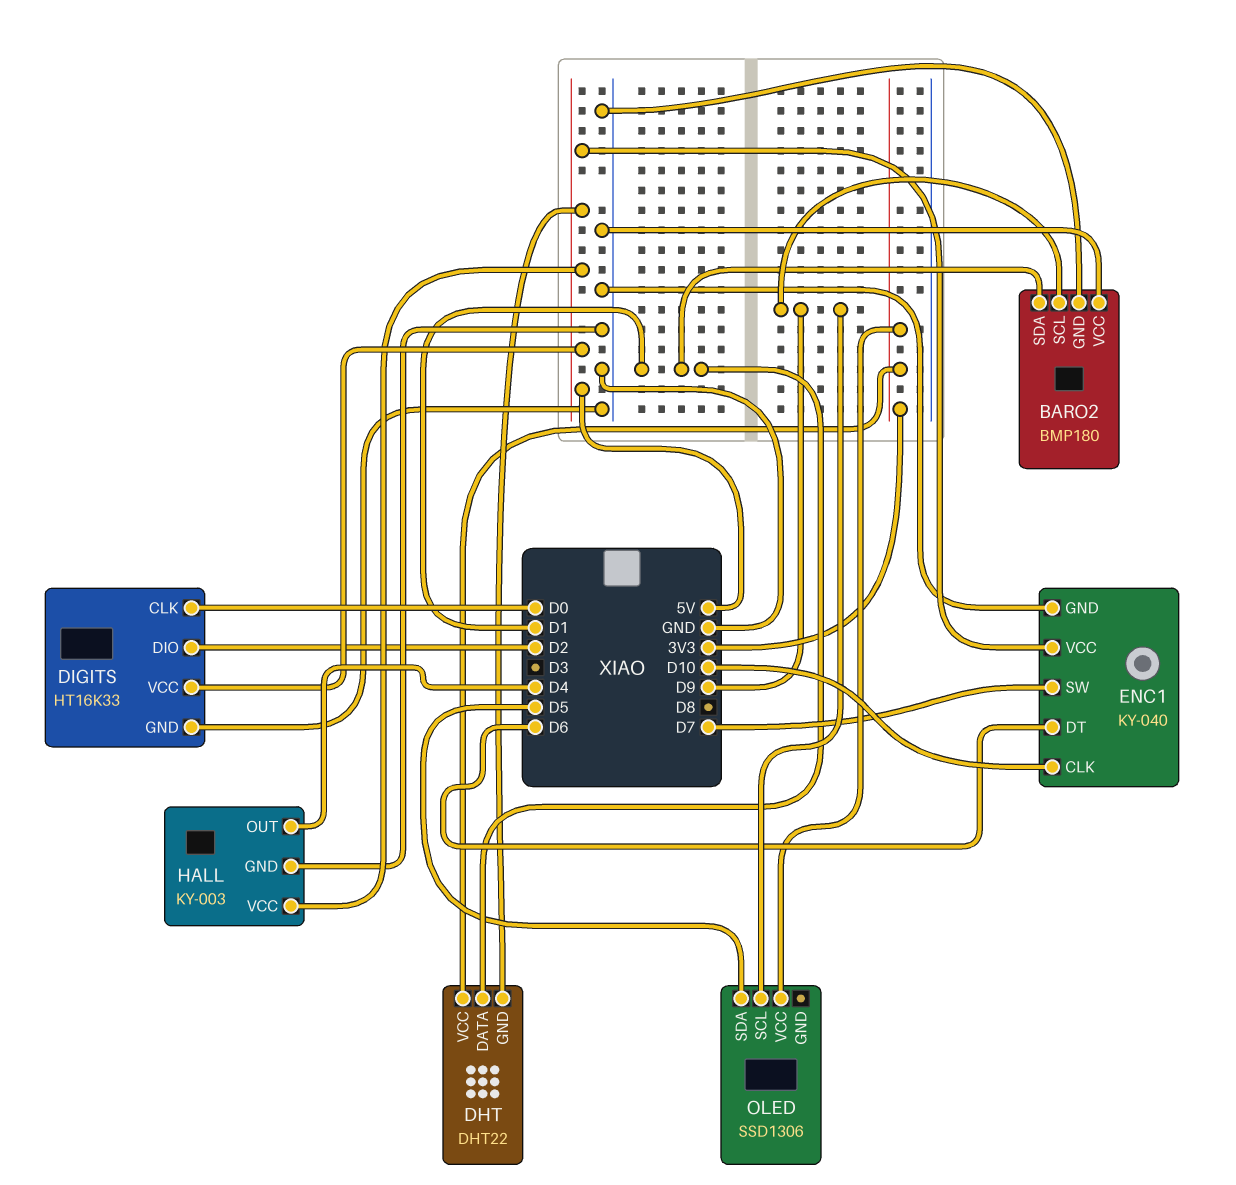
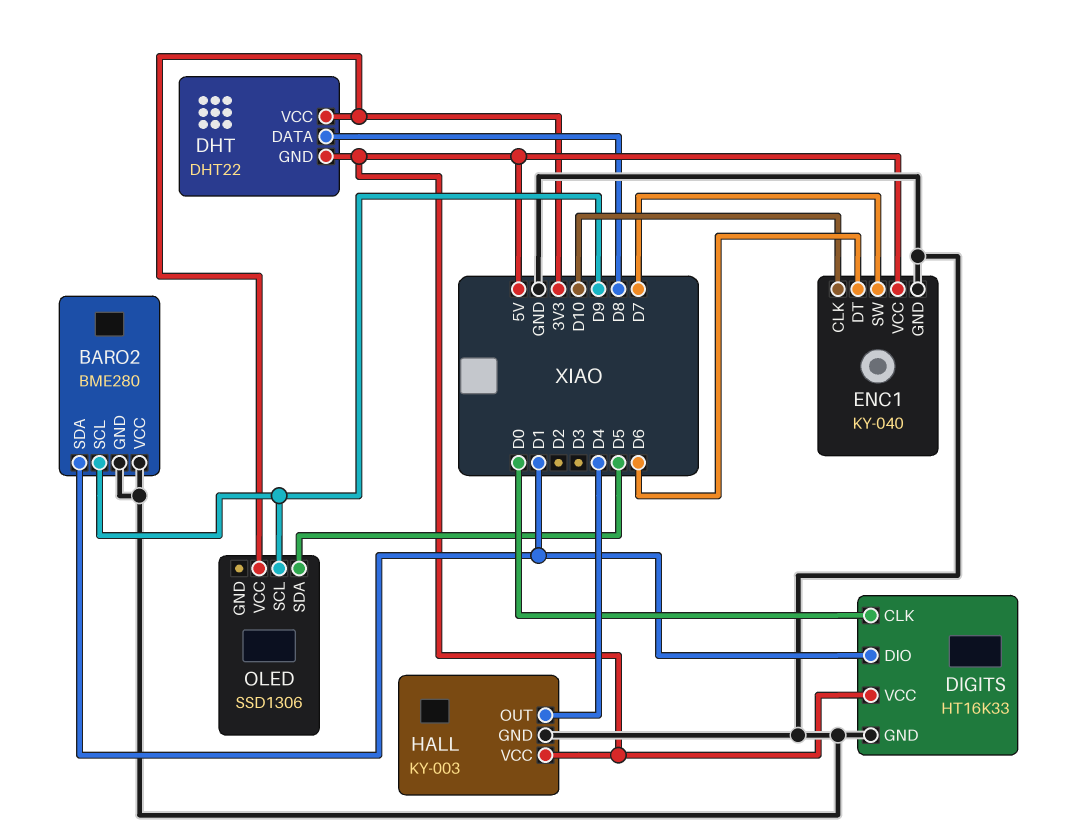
BARO2: BMP180 -> BME280
DHT pin DATA: D1 -> D8
DIGITS pin DIO: D2 -> D1

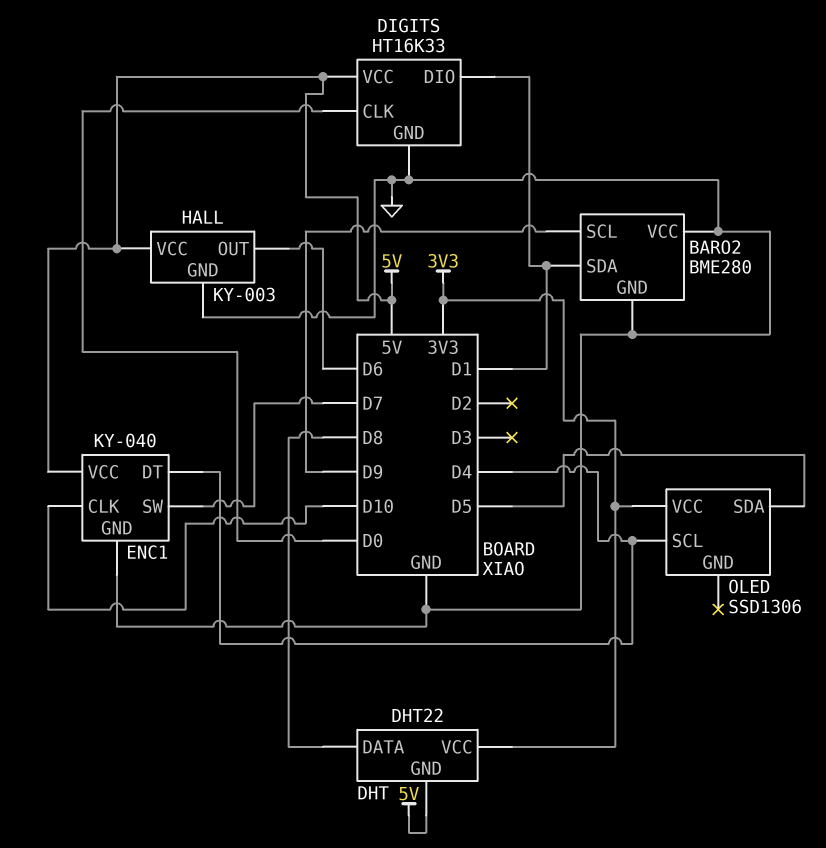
ENC1 pin DT: D6 -> D4
HALL pin OUT: D4 -> D6
OLED pin SCL: D9 -> D4

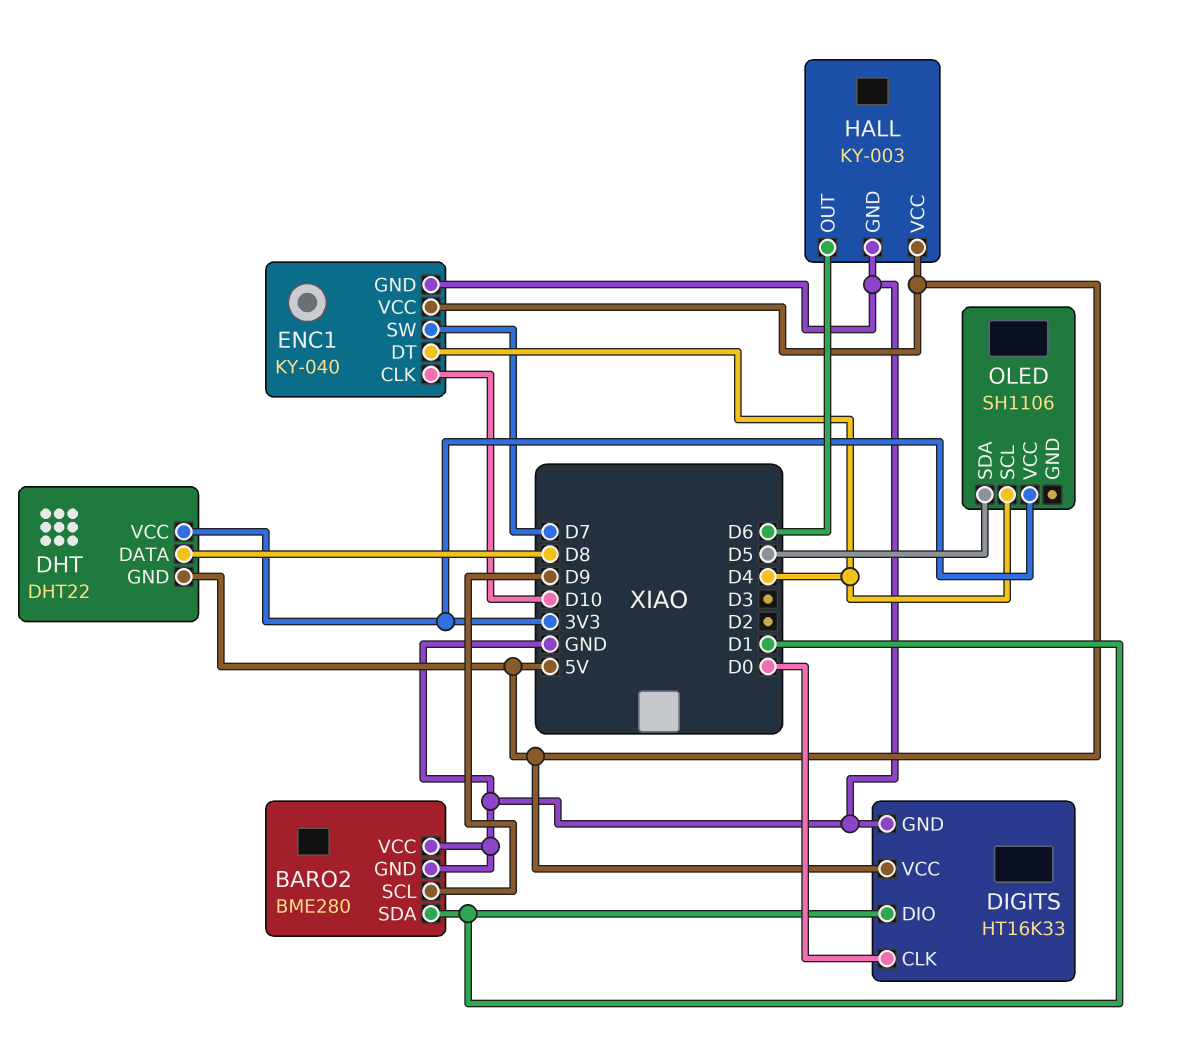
OLED: SSD1306 -> SH1106

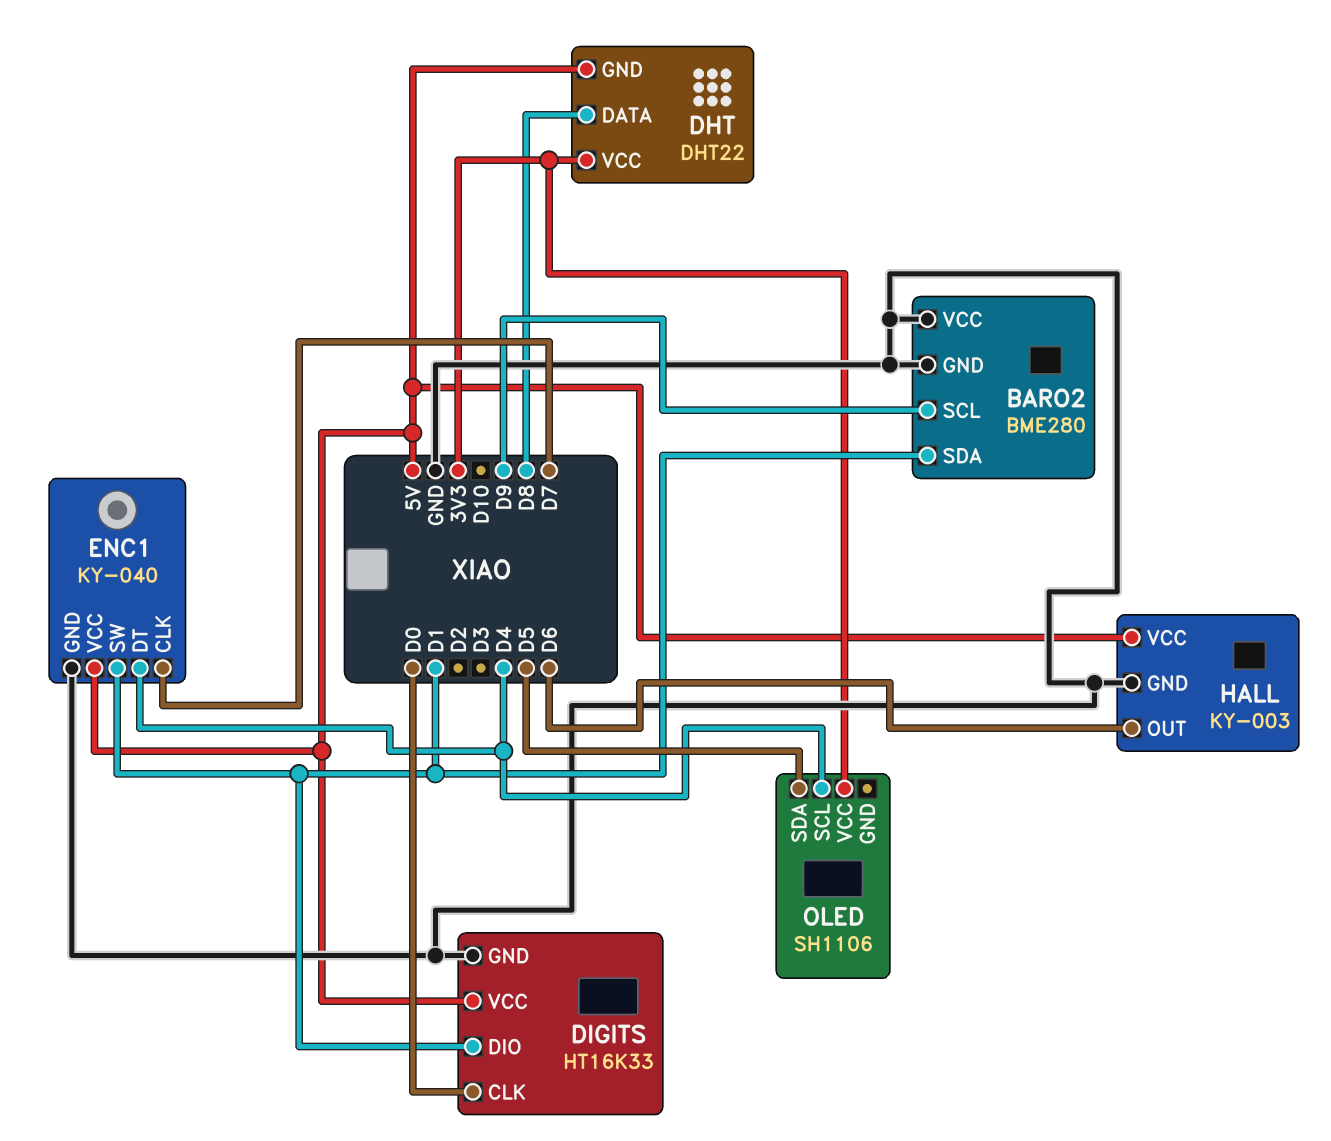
ENC1 pin CLK: D10 -> D7
ENC1 pin SW: D7 -> D1

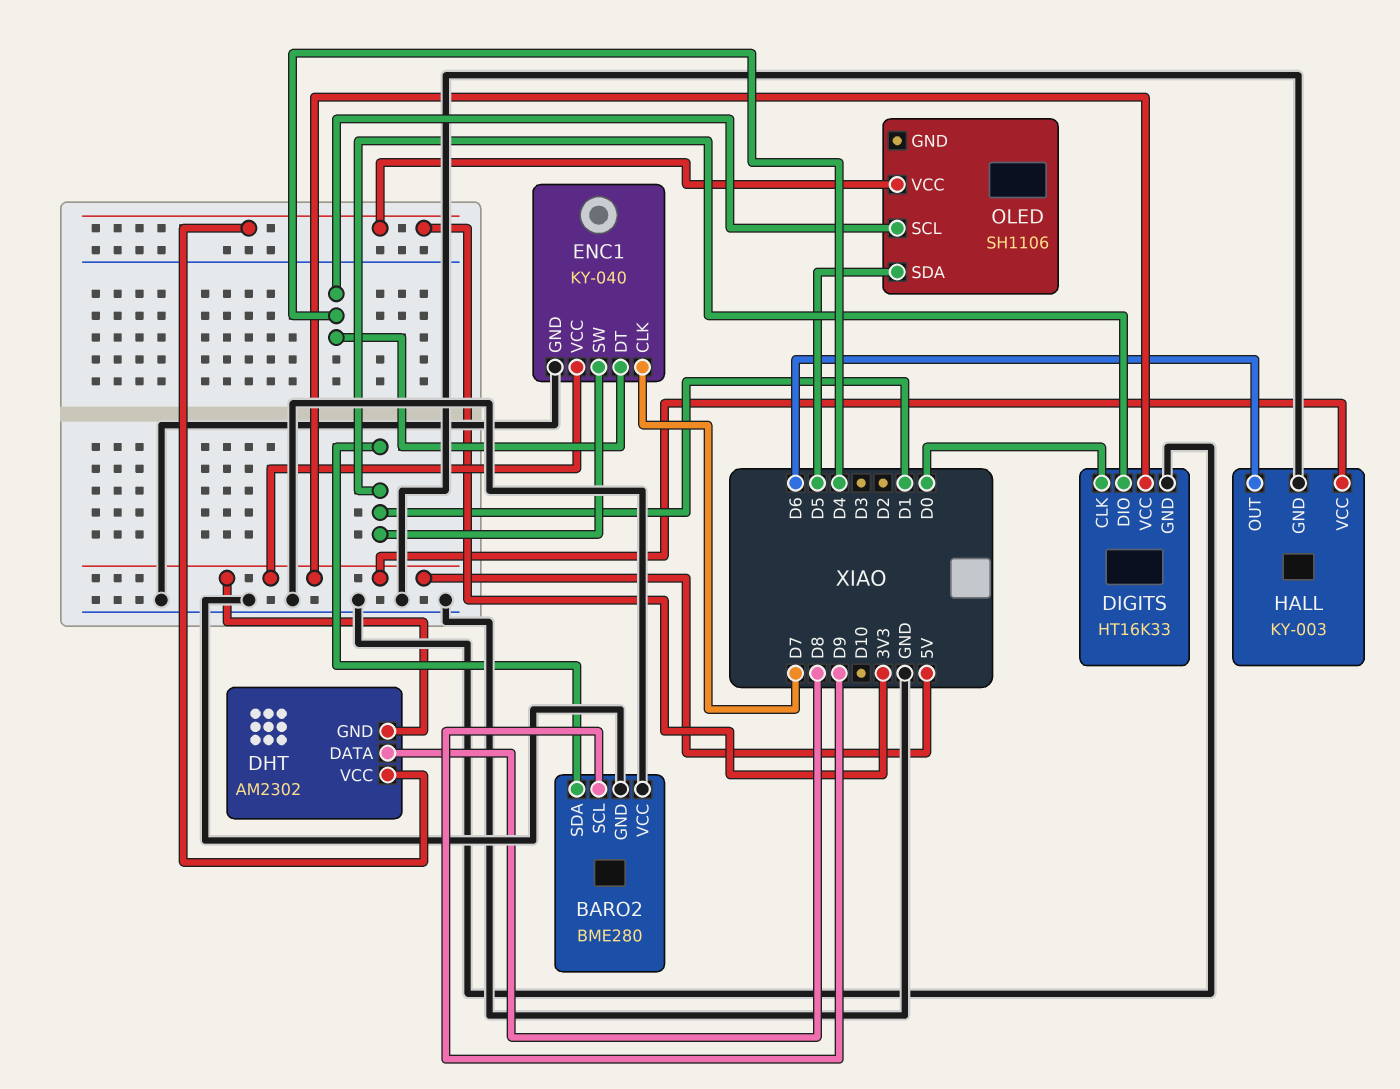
DHT: DHT22 -> AM2302

